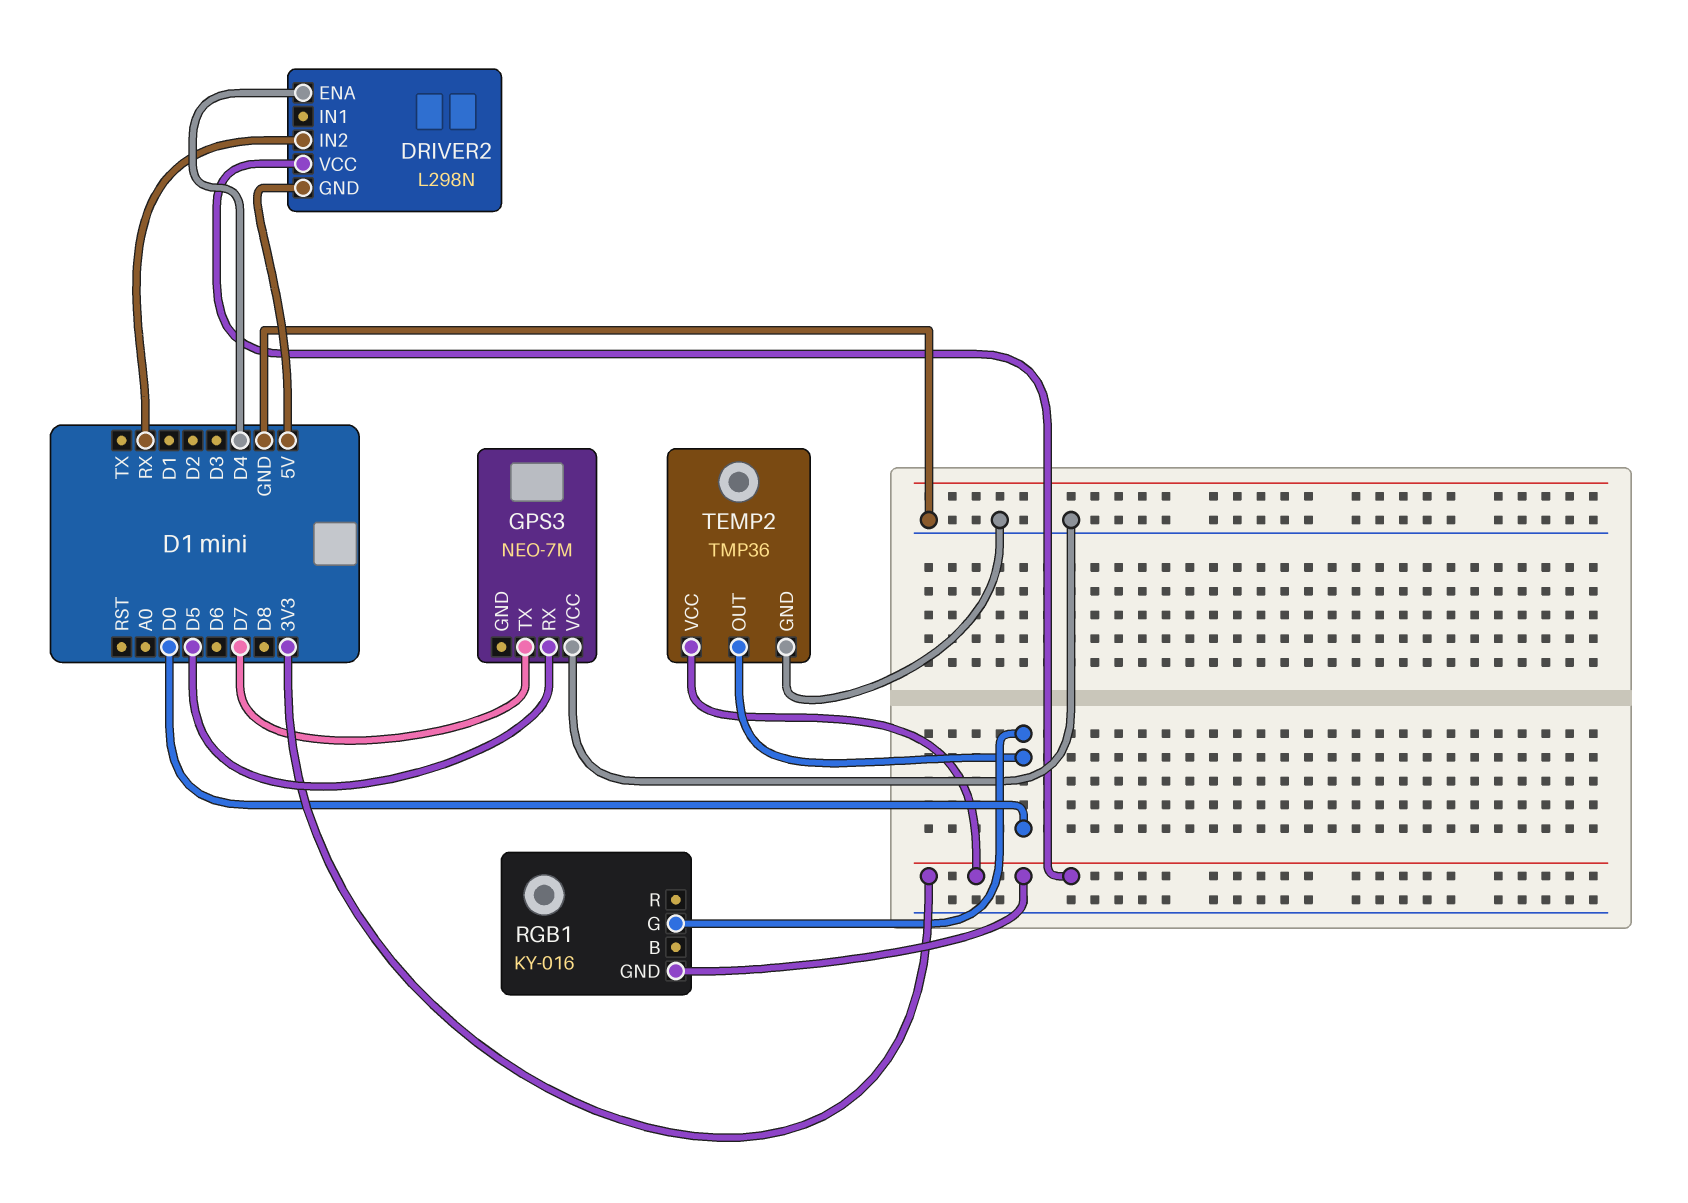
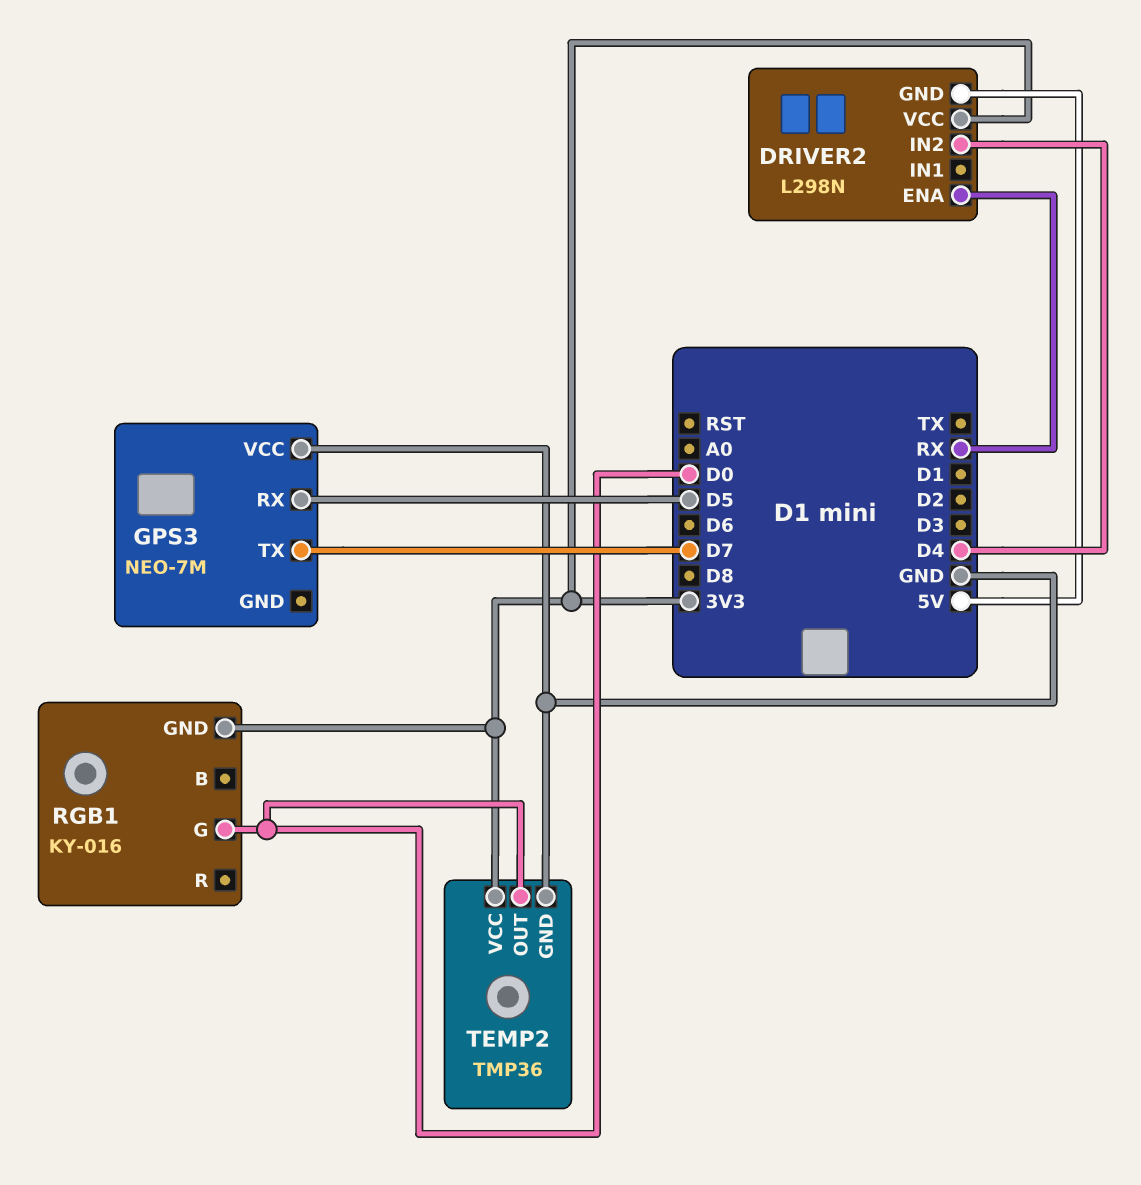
DRIVER2 pin ENA: D4 -> RX
DRIVER2 pin IN2: RX -> D4

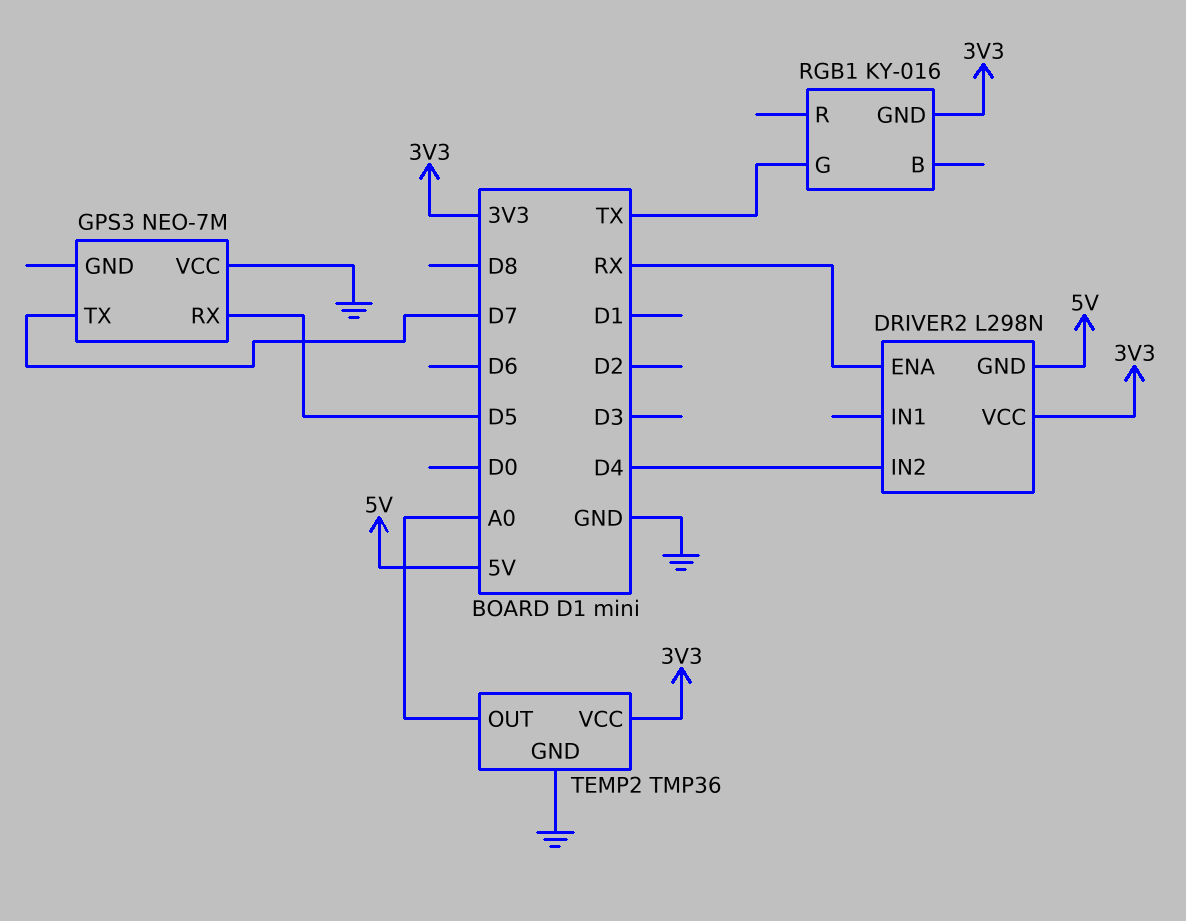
RGB1 pin G: D0 -> TX
TEMP2 pin OUT: D0 -> A0

